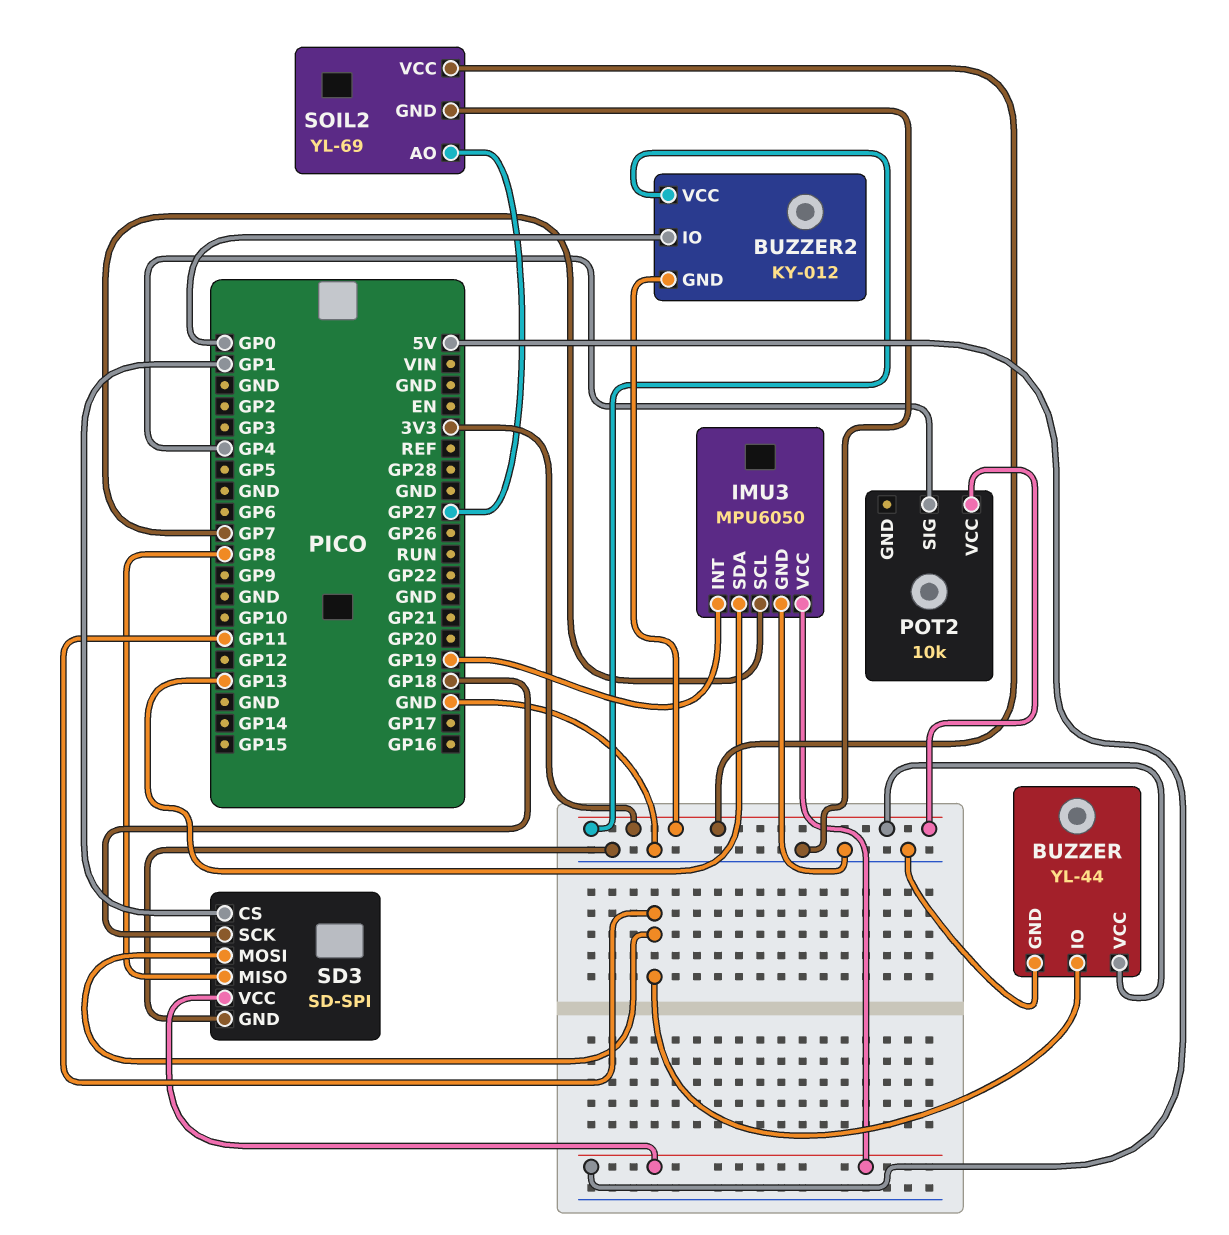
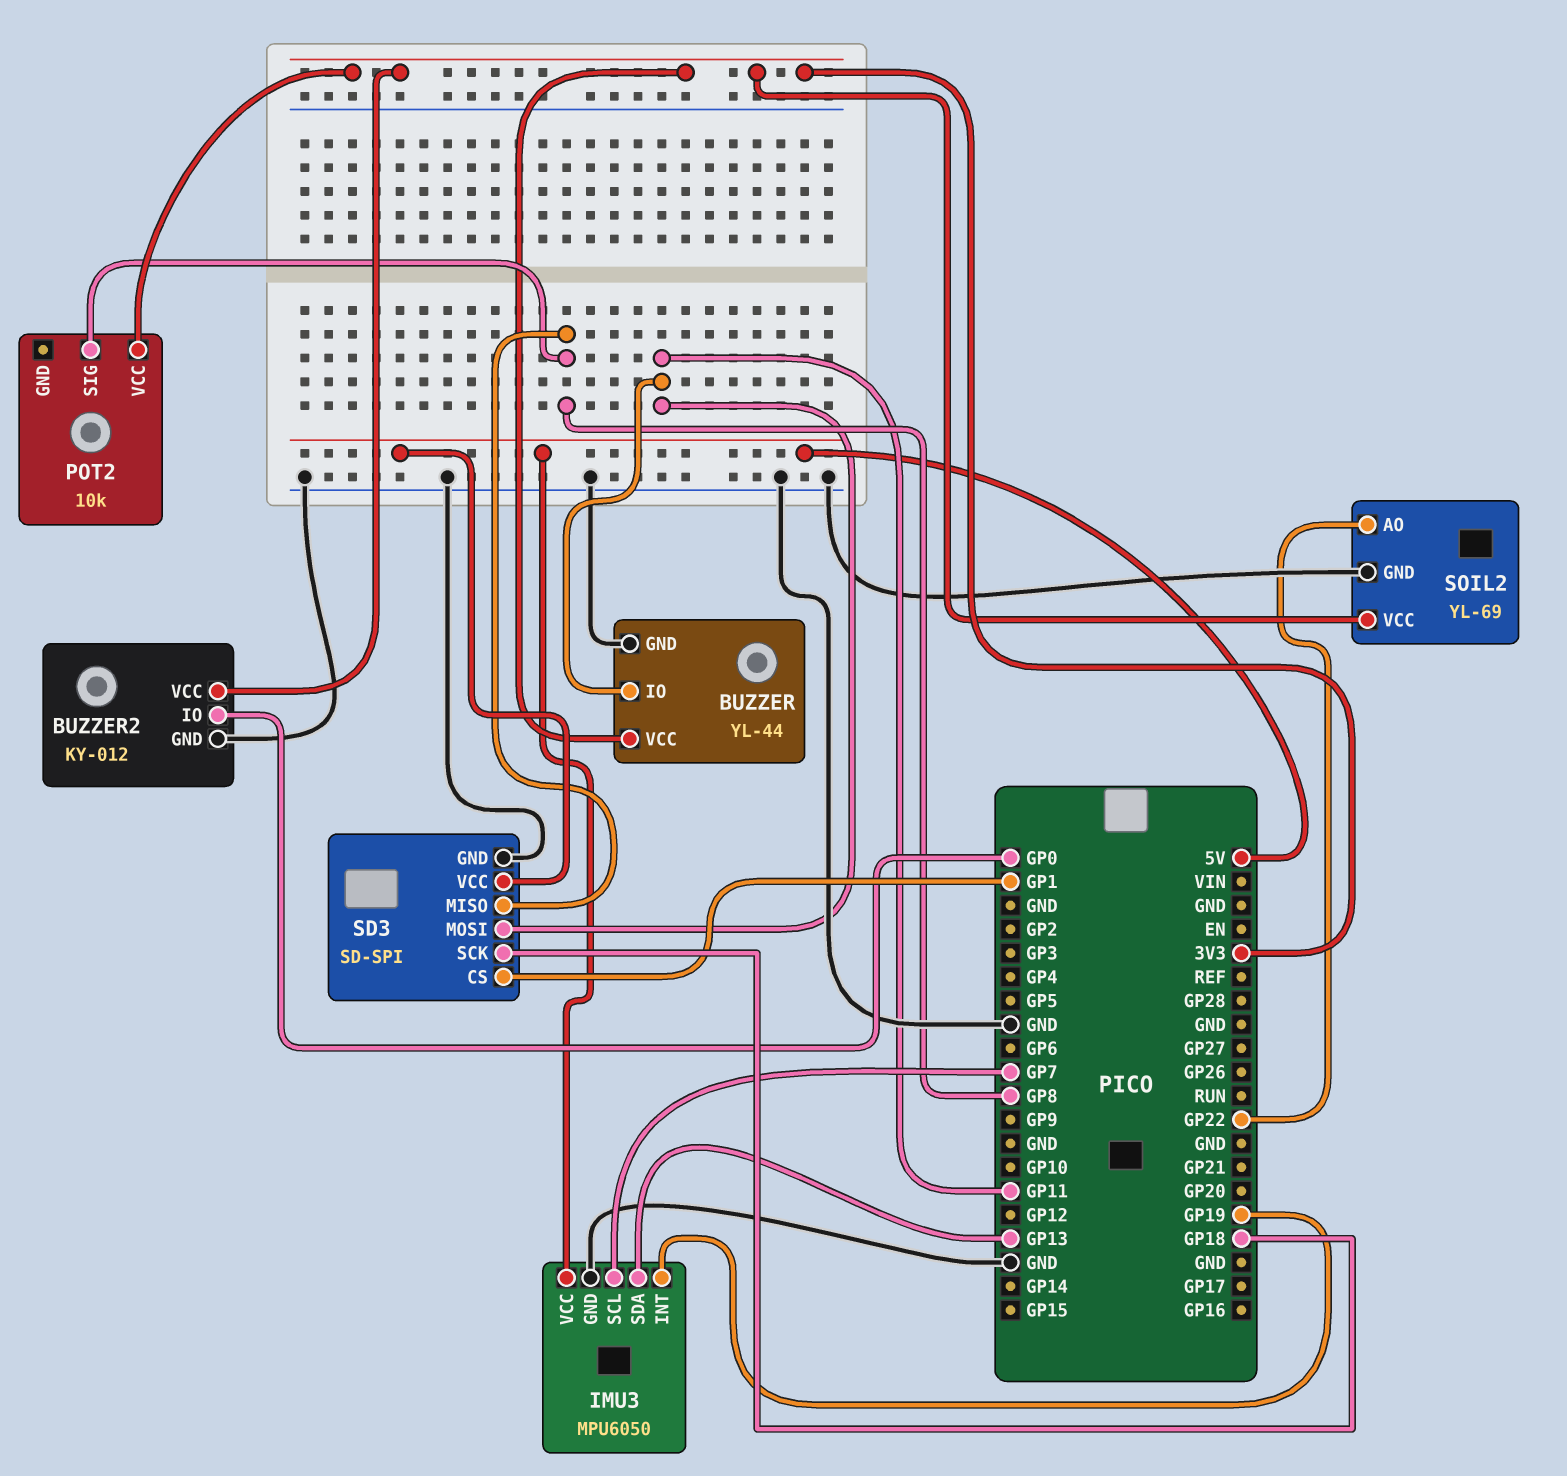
BUZZER2 pin GND: 3V3 -> GND
POT2 pin SIG: GP4 -> GP8
SOIL2 pin AO: GP27 -> GP22

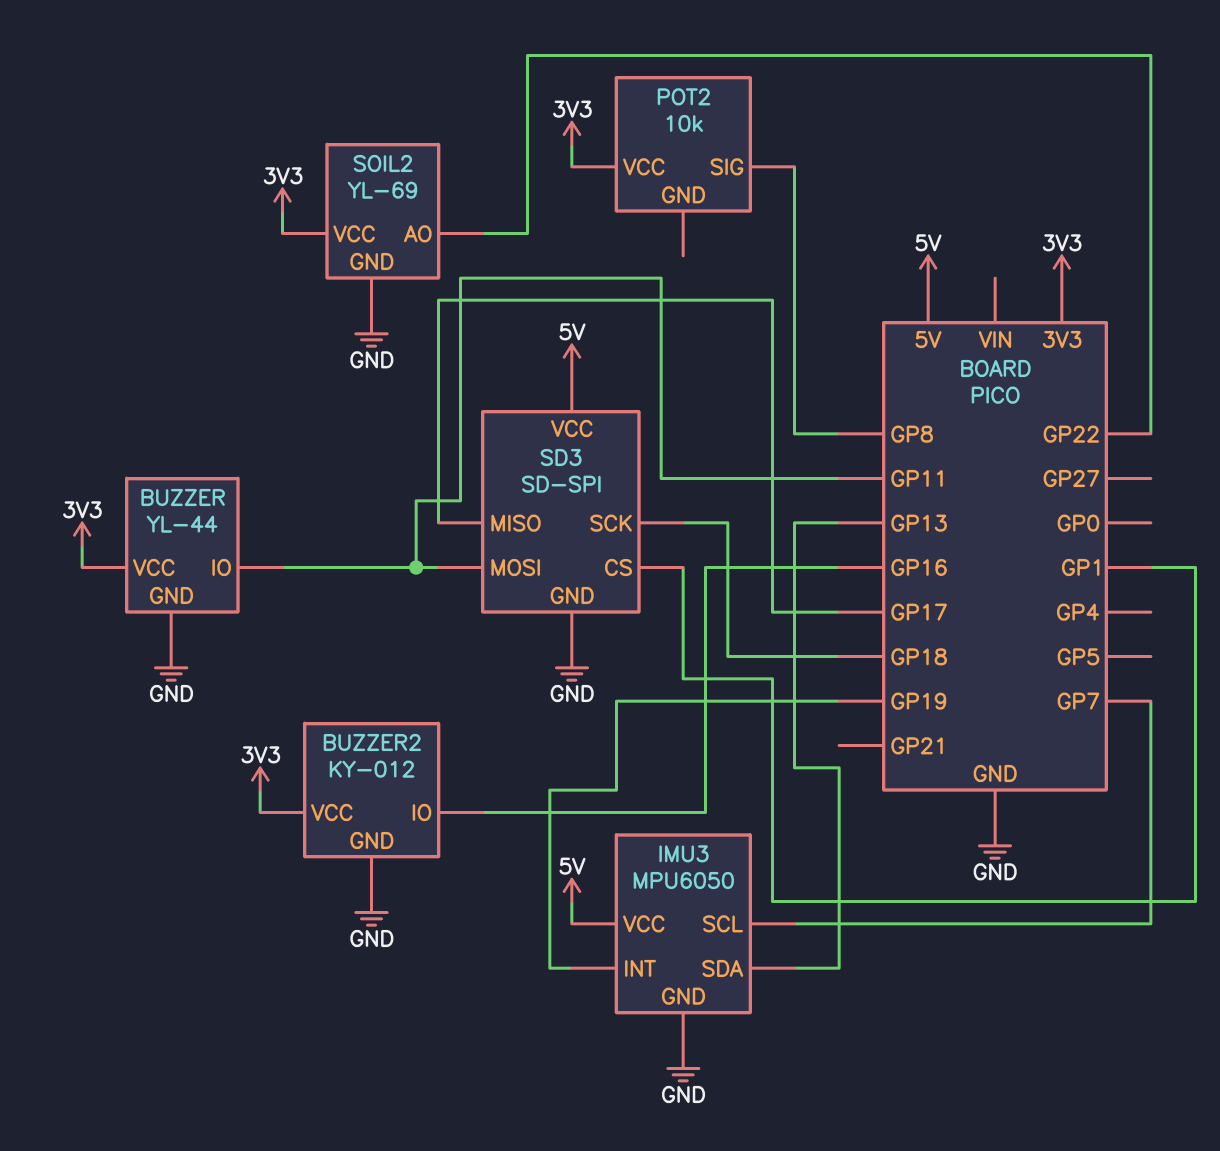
BUZZER2 pin IO: GP0 -> GP16
SD3 pin MISO: GP8 -> GP17

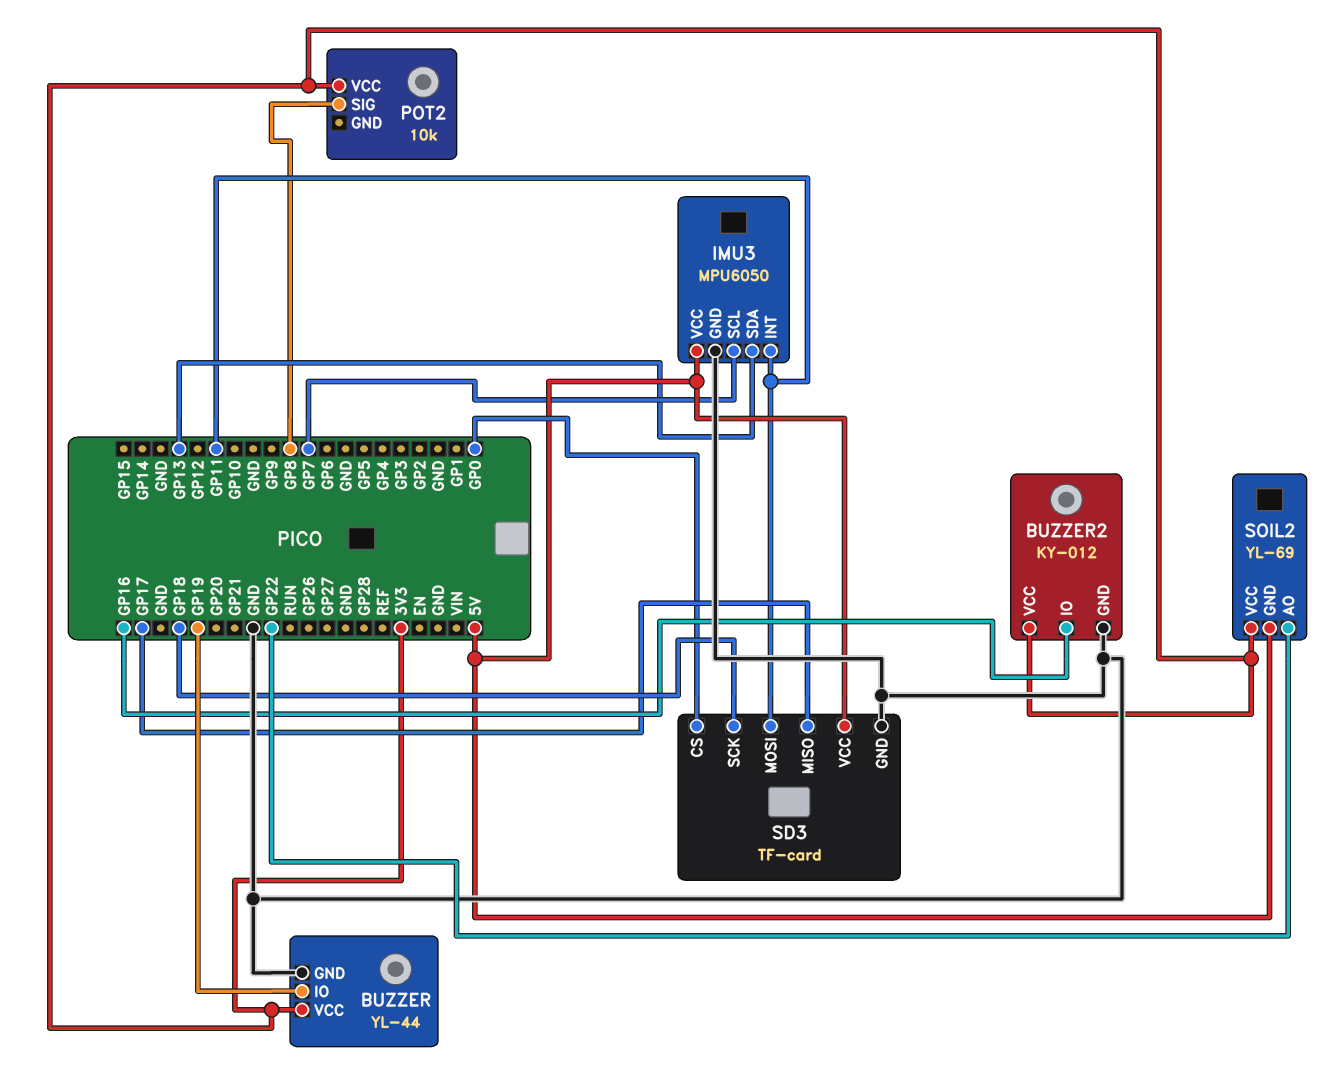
BUZZER pin IO: GP11 -> GP19
IMU3 pin INT: GP19 -> GP11
SD3: SD-SPI -> TF-card
SD3 pin CS: GP1 -> GP0
SOIL2 pin GND: GND -> 5V

